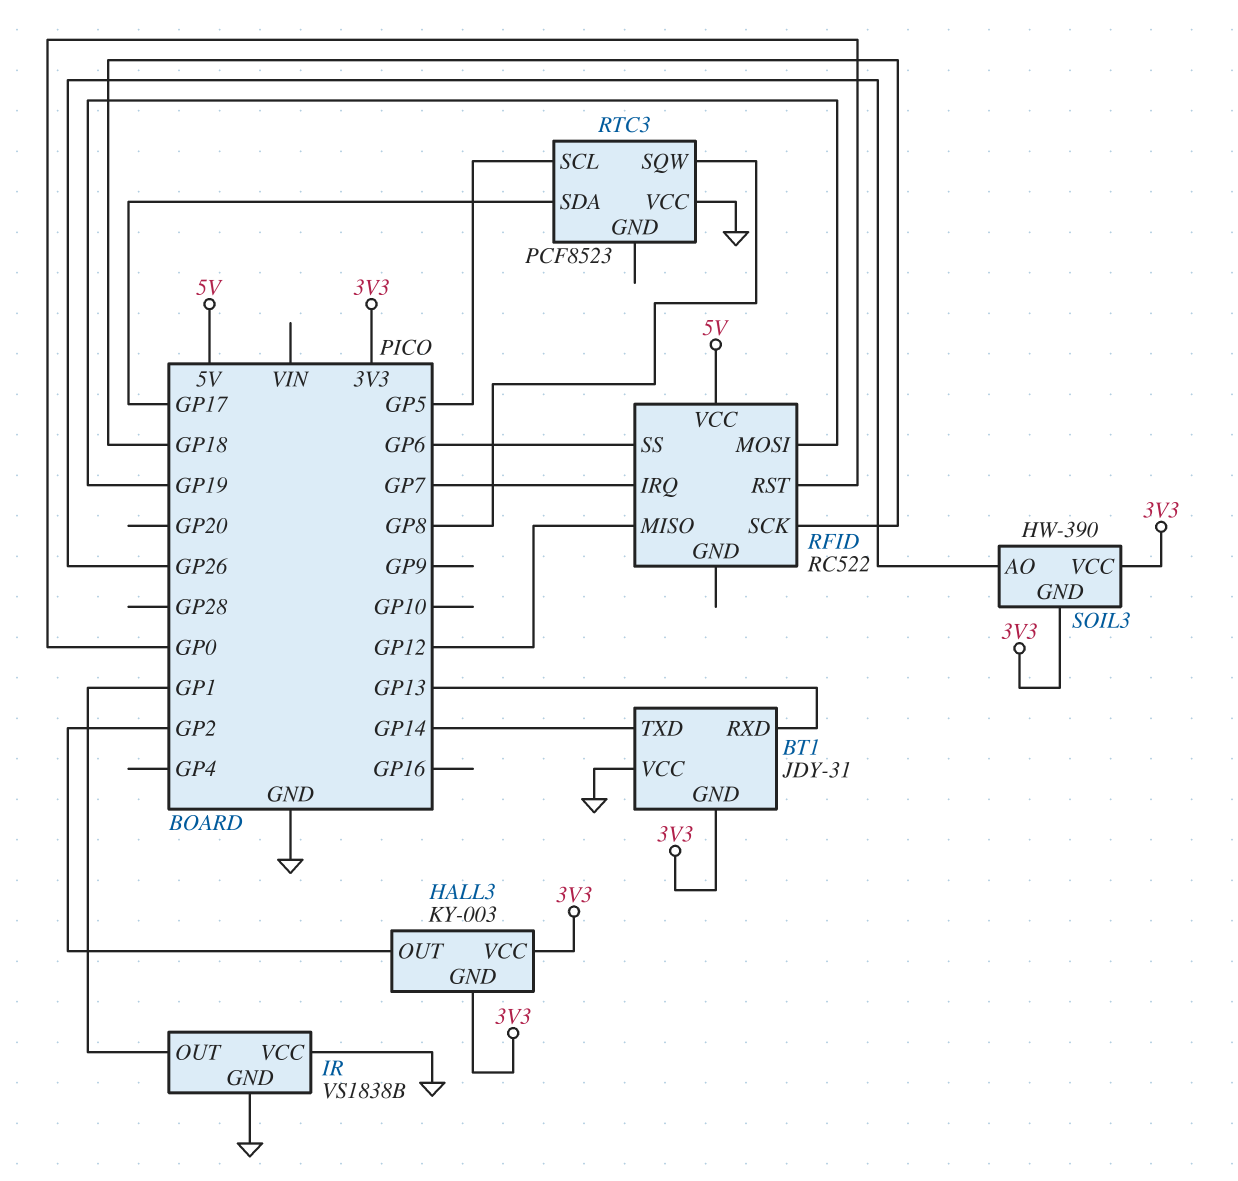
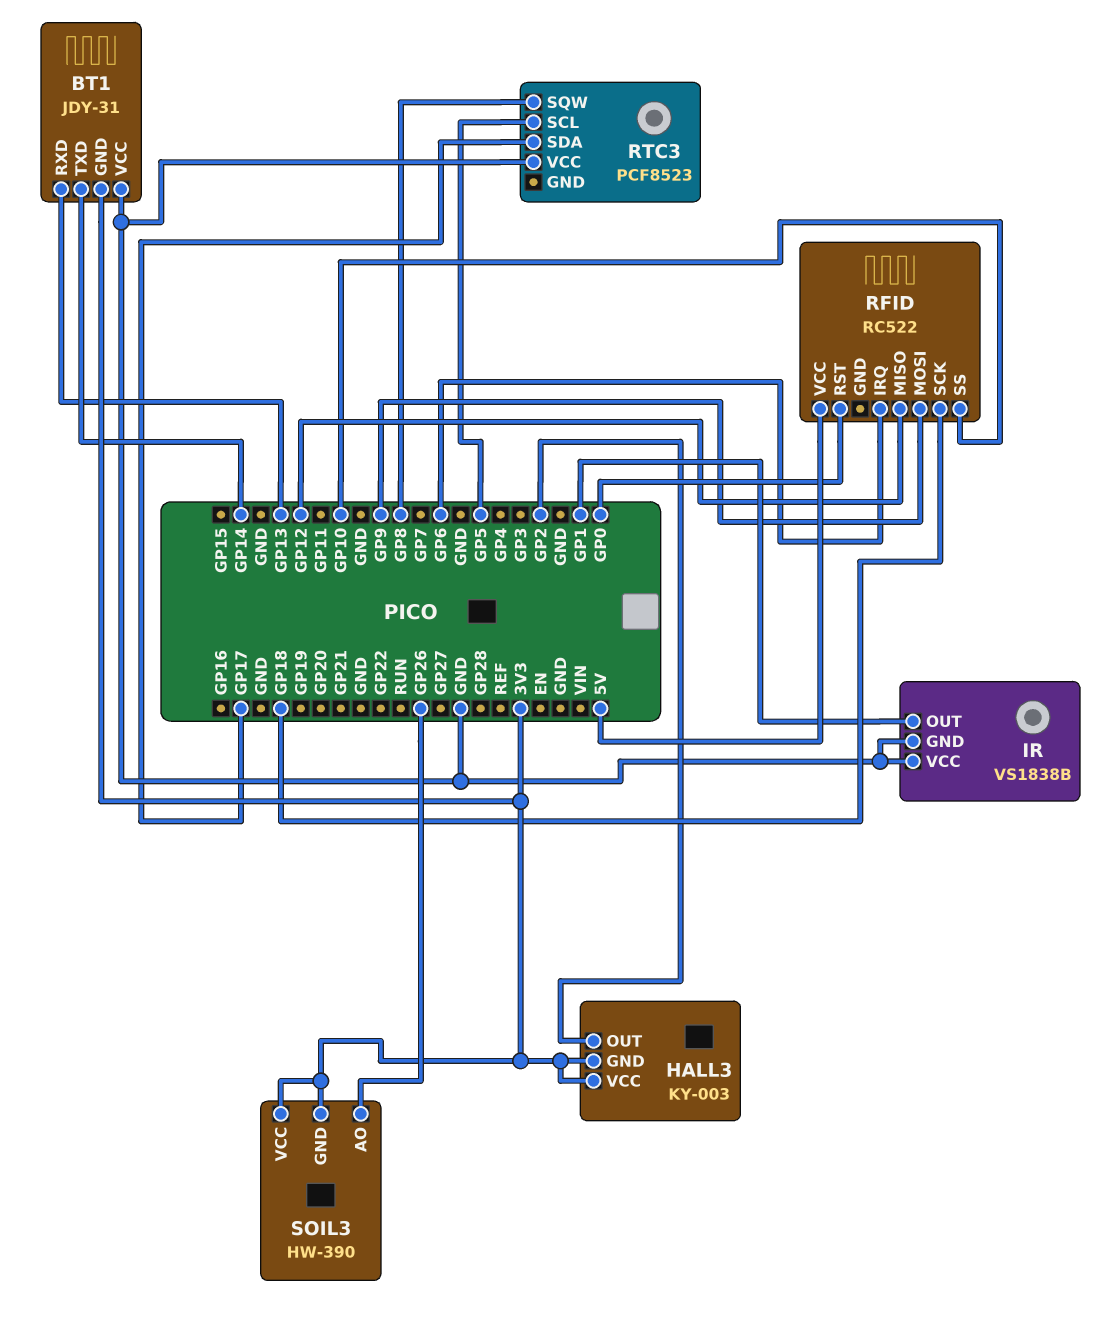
RFID pin IRQ: GP7 -> GP6
RFID pin MOSI: GP19 -> GP9
RFID pin SS: GP6 -> GP10

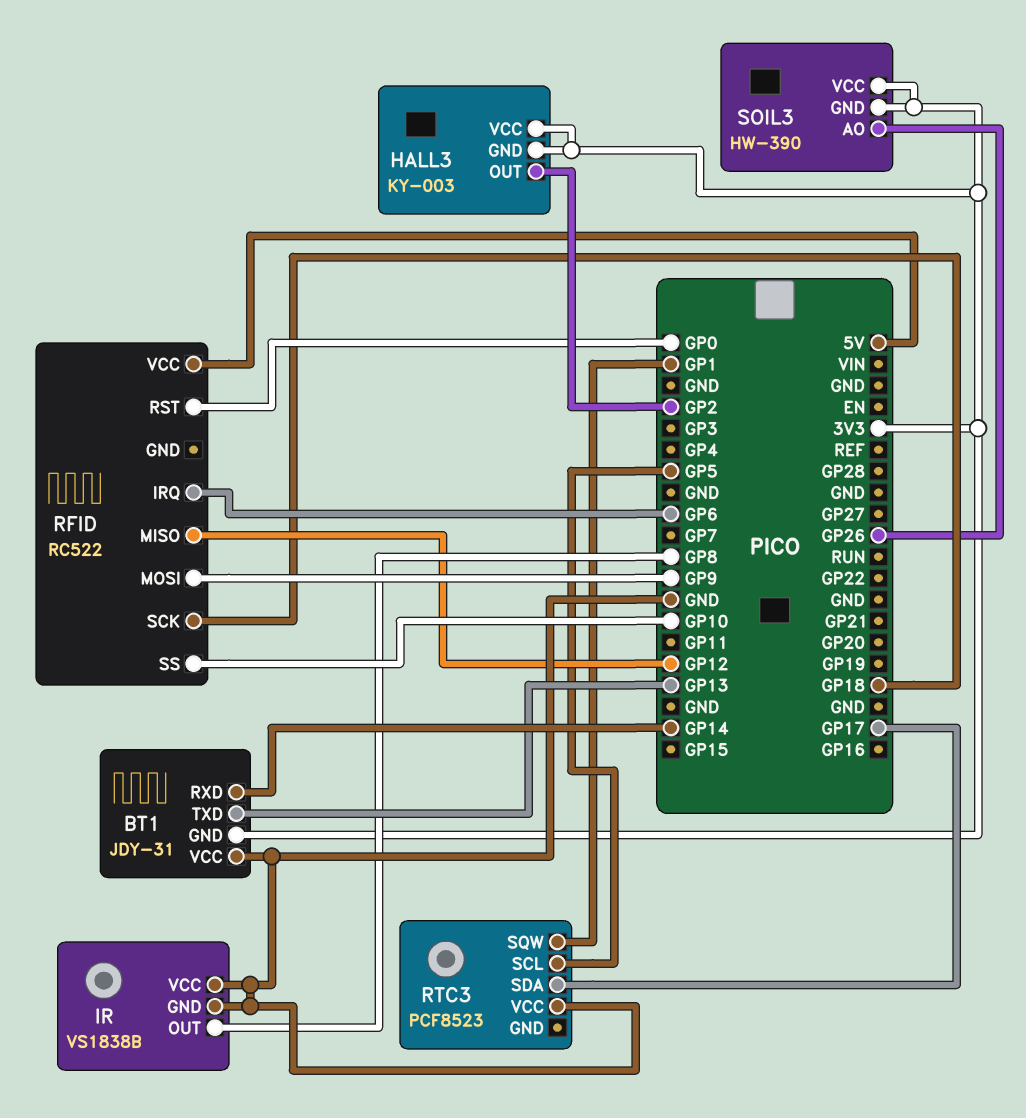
BT1 pin RXD: GP13 -> GP14
BT1 pin TXD: GP14 -> GP13
IR pin OUT: GP1 -> GP8
RTC3 pin SQW: GP8 -> GP1

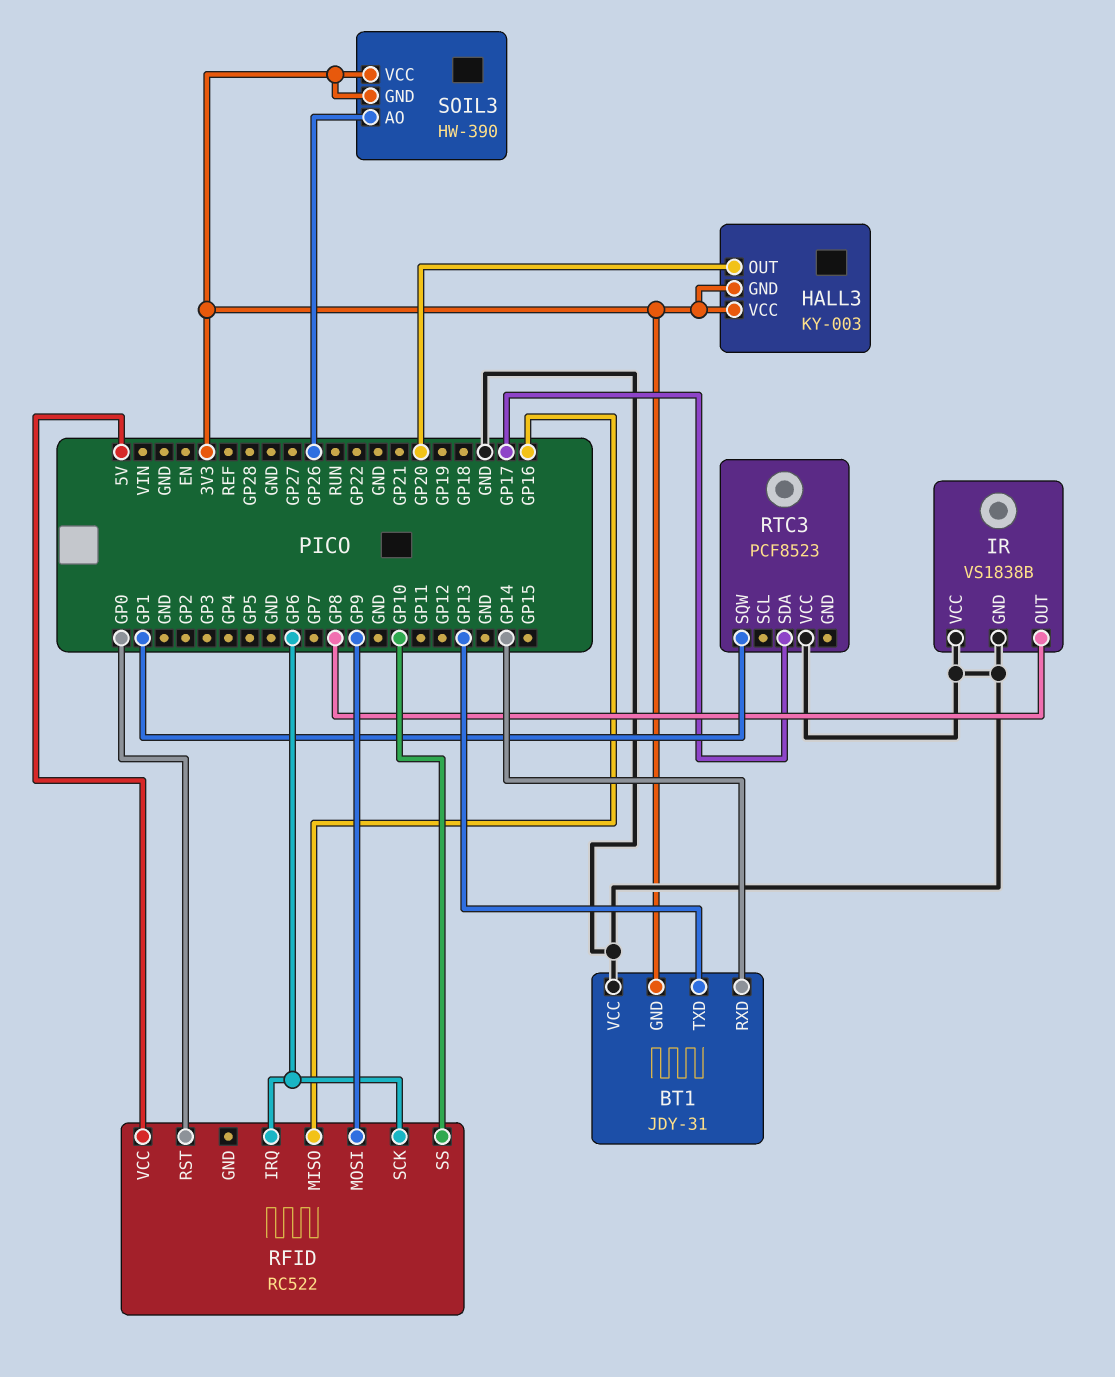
HALL3 pin OUT: GP2 -> GP20
RFID pin MISO: GP12 -> GP16
RFID pin SCK: GP18 -> GP6
RTC3 pin SCL: GP5 -> none

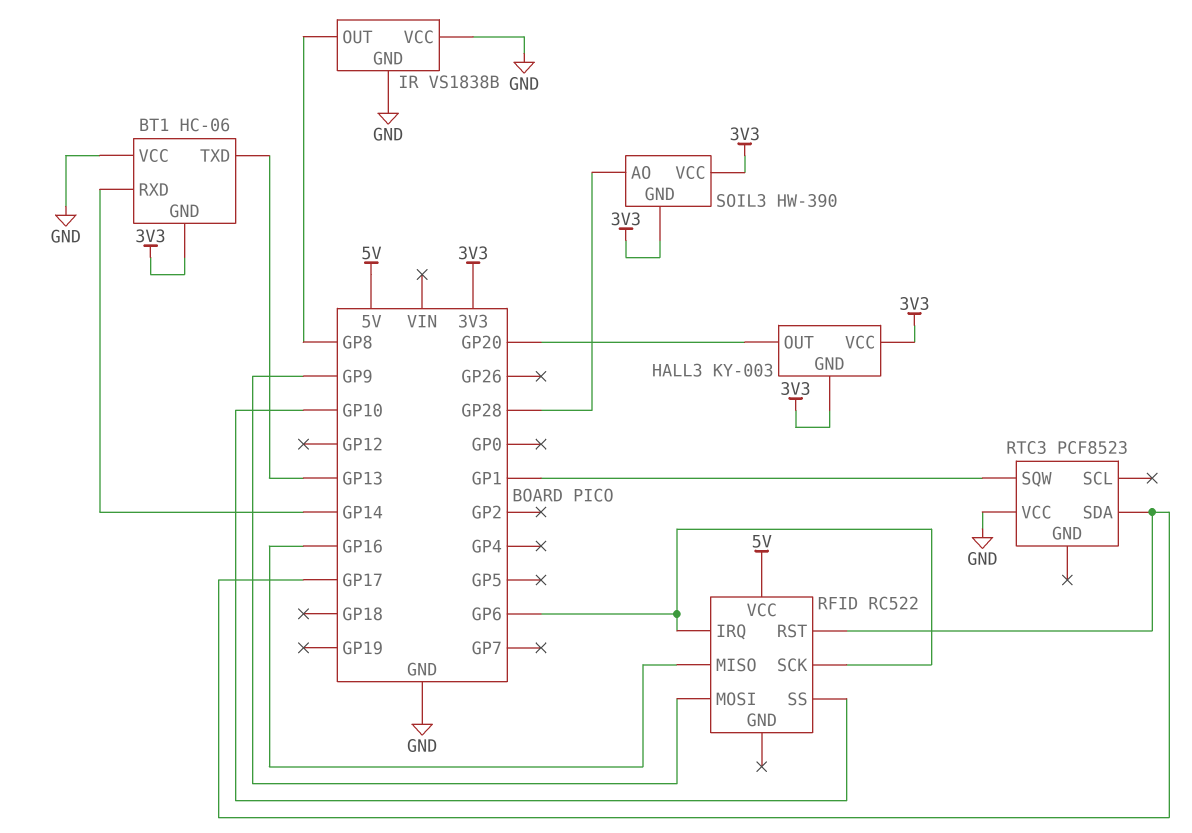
BT1: JDY-31 -> HC-06
RFID pin RST: GP0 -> GP17
SOIL3 pin AO: GP26 -> GP28

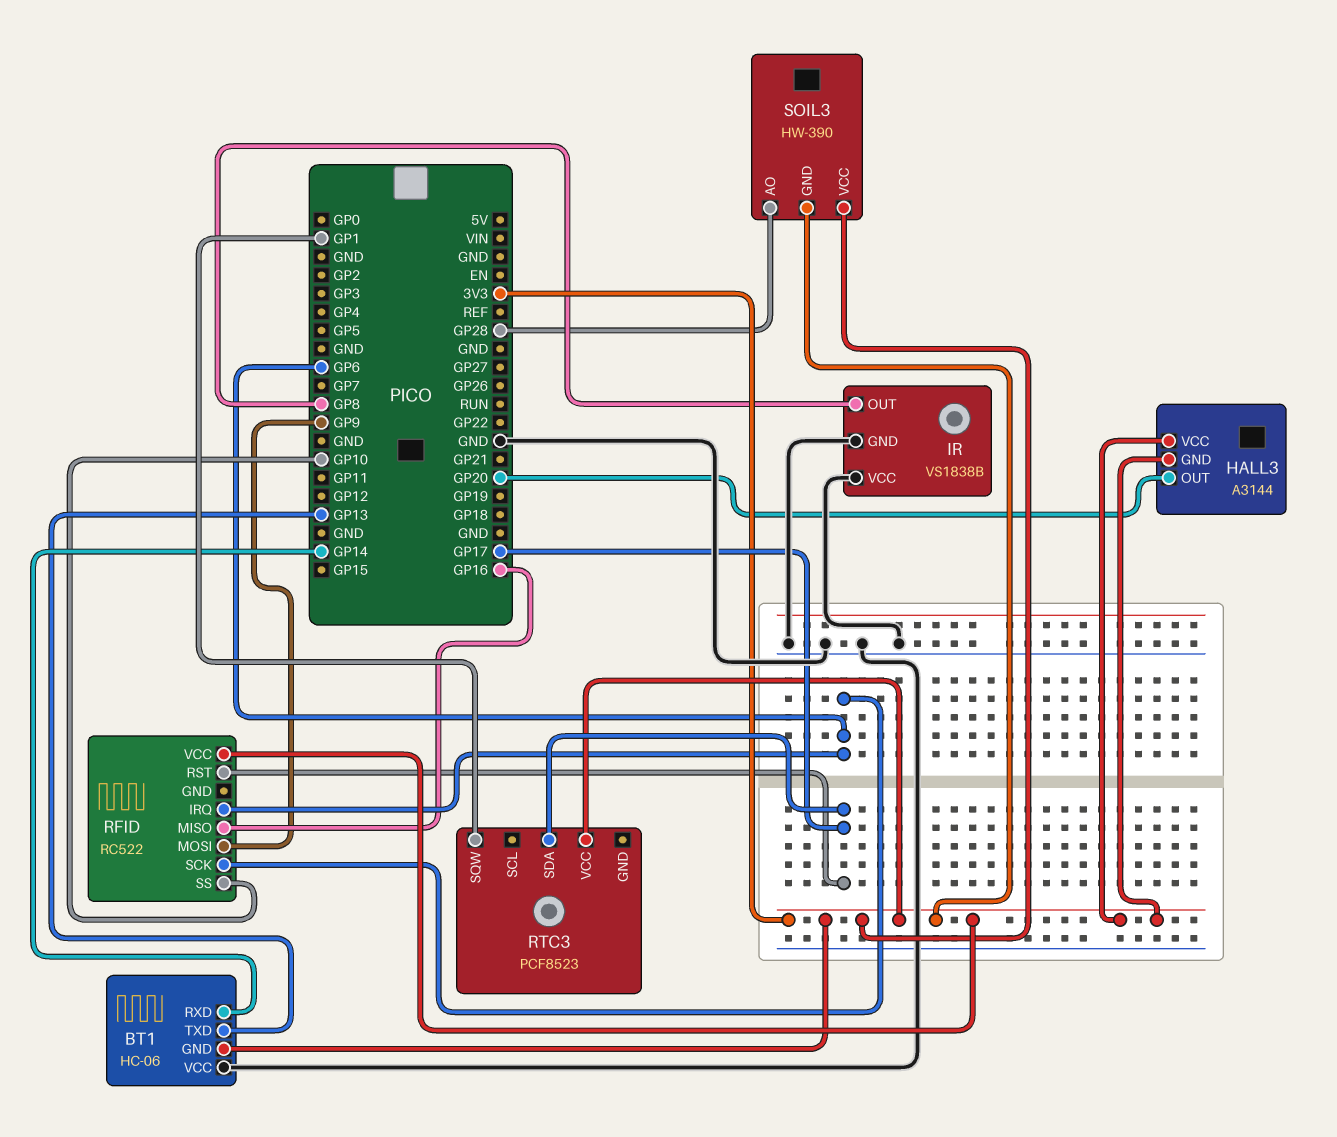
HALL3: KY-003 -> A3144
RFID pin VCC: 5V -> 3V3
RTC3 pin VCC: GND -> 3V3

